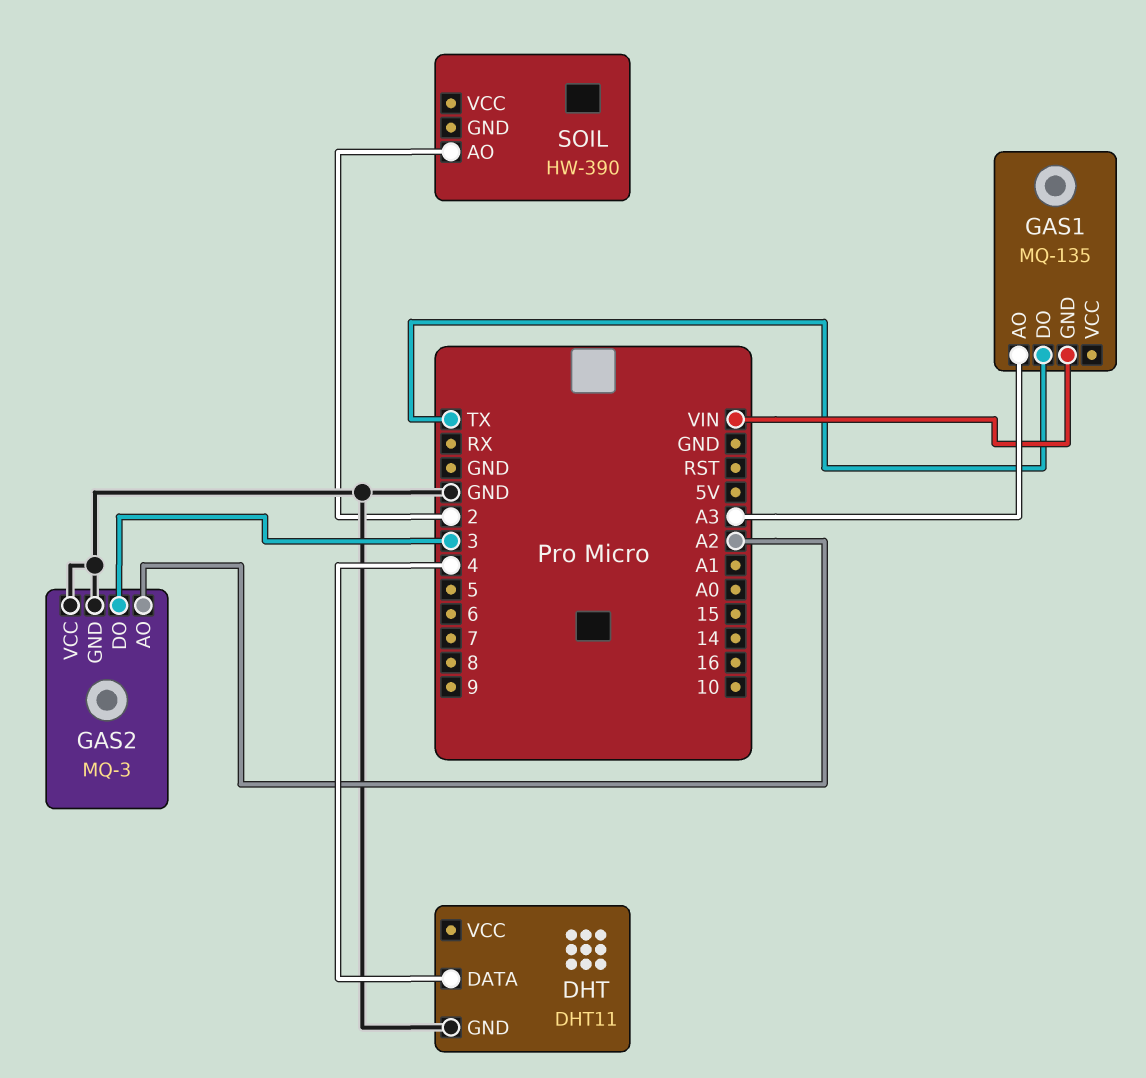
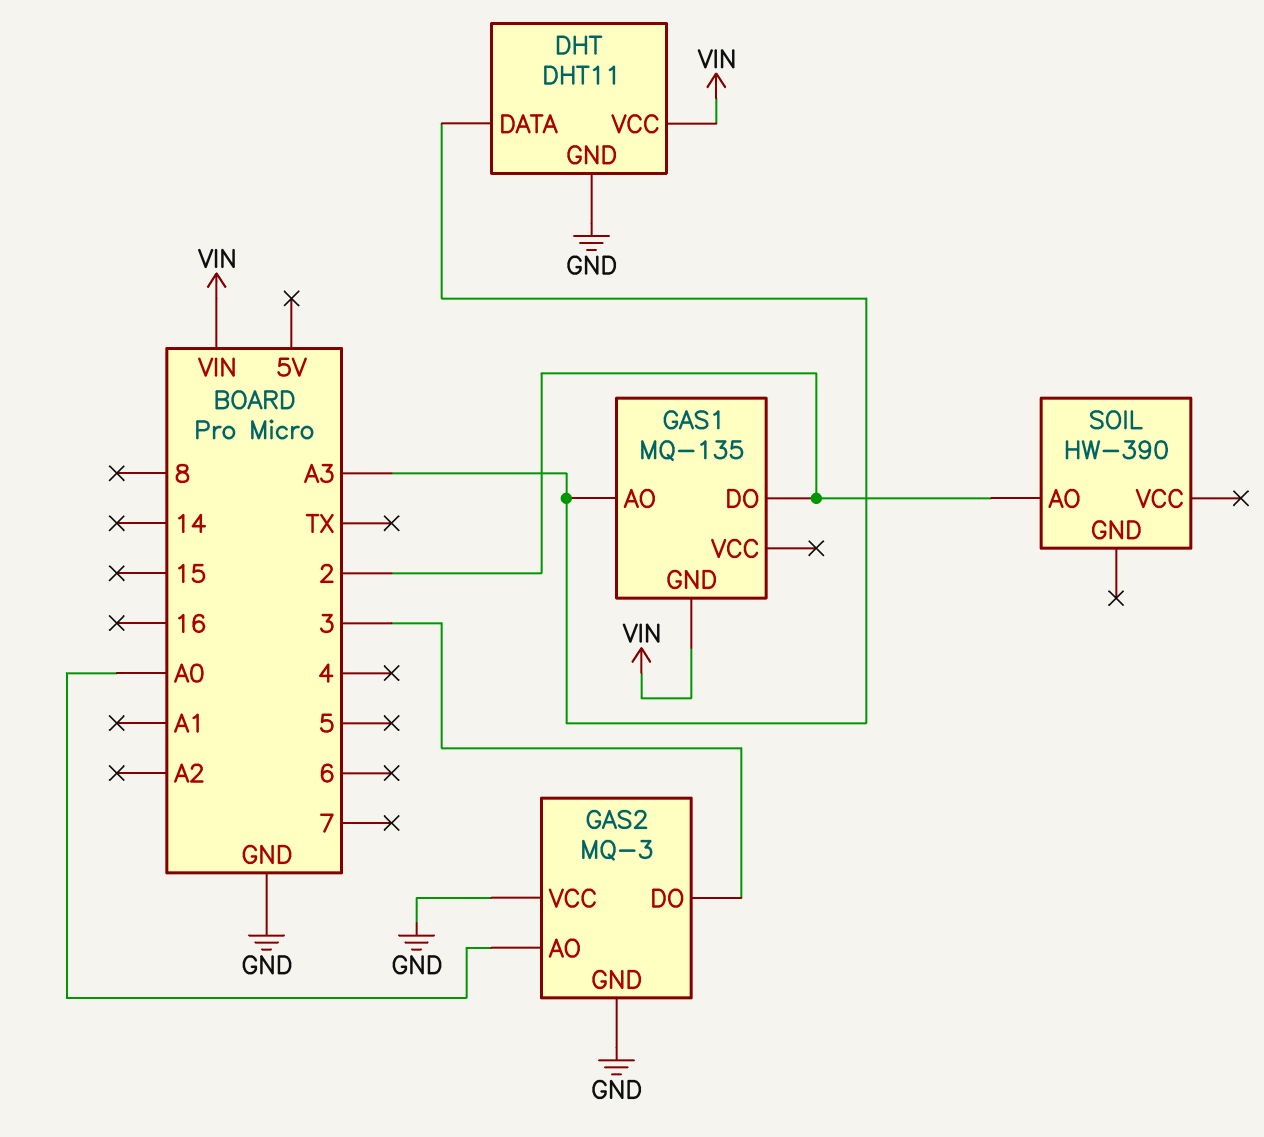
DHT pin DATA: 4 -> A3
DHT pin VCC: none -> VIN
GAS1 pin DO: TX -> 2
GAS2 pin AO: A2 -> A0

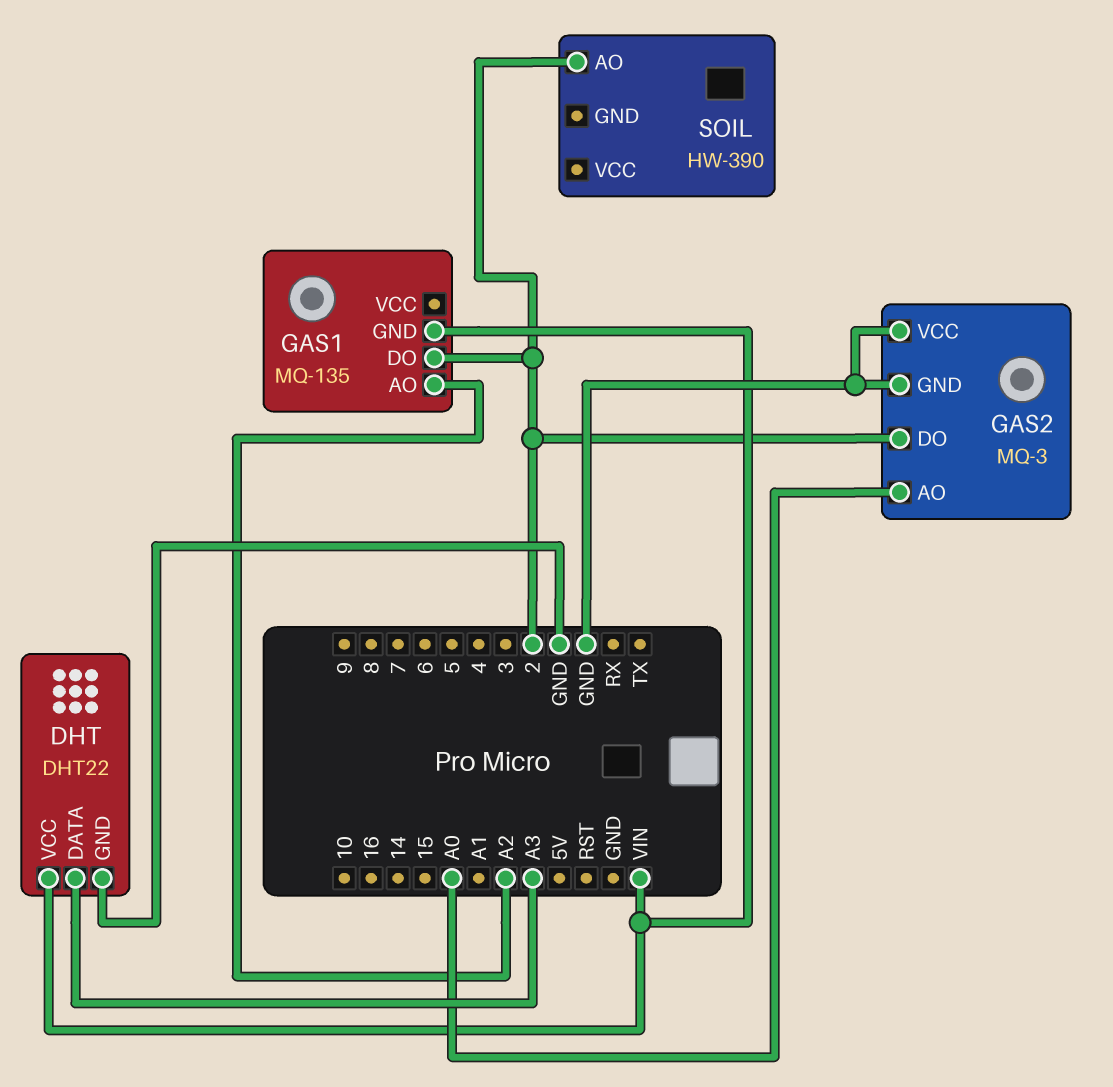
DHT: DHT11 -> DHT22
GAS1 pin AO: A3 -> A2
GAS2 pin DO: 3 -> 2

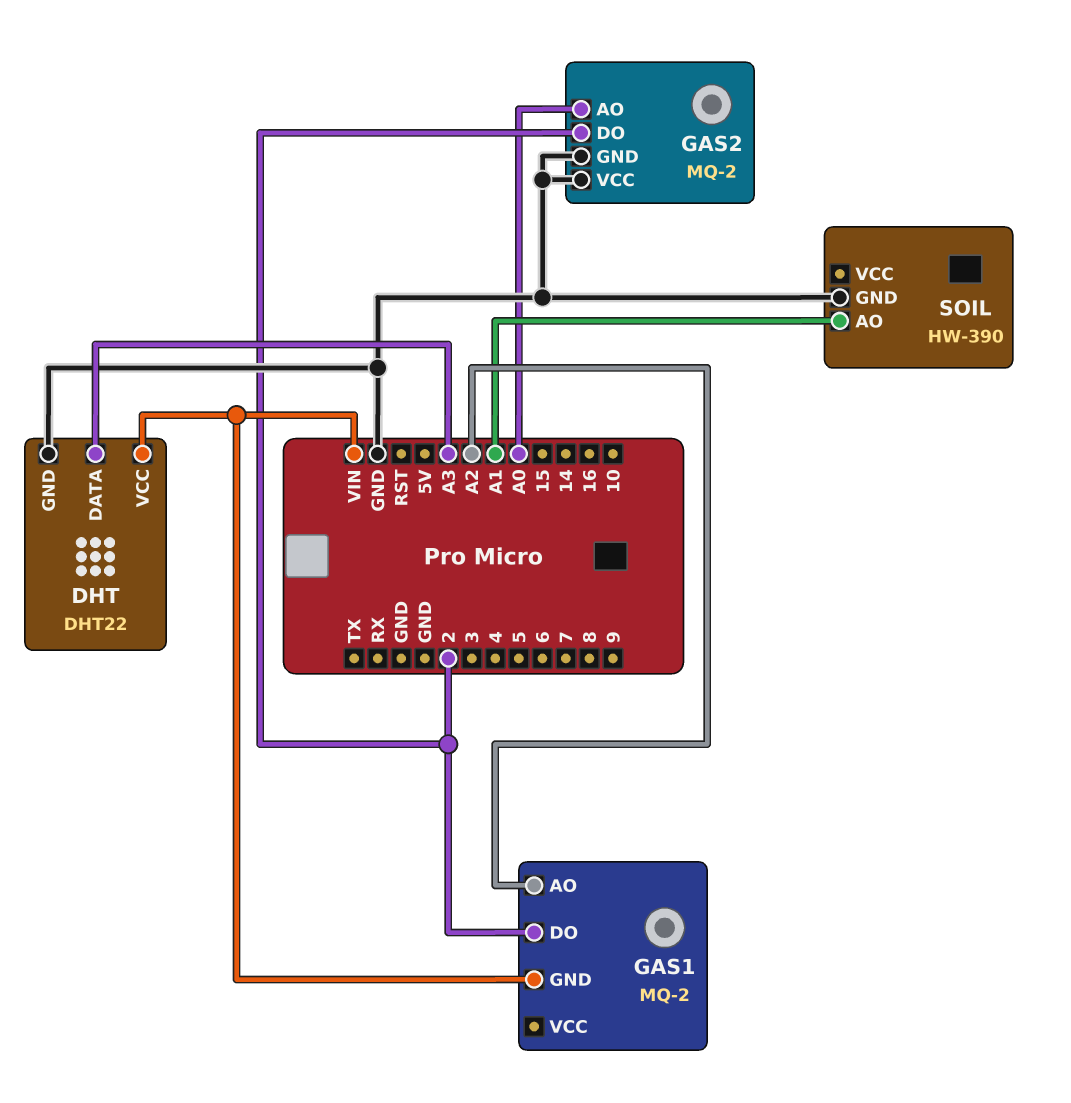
GAS1: MQ-135 -> MQ-2
GAS2: MQ-3 -> MQ-2
SOIL pin AO: 2 -> A1
SOIL pin GND: none -> GND

